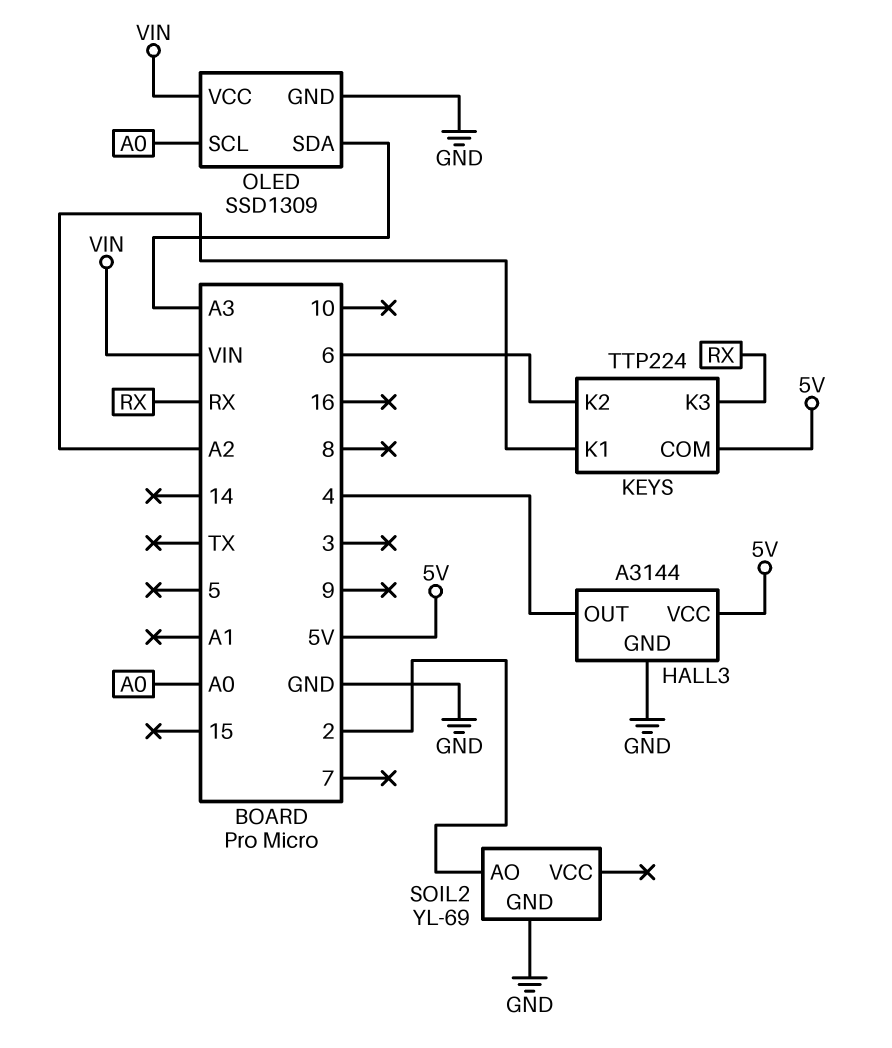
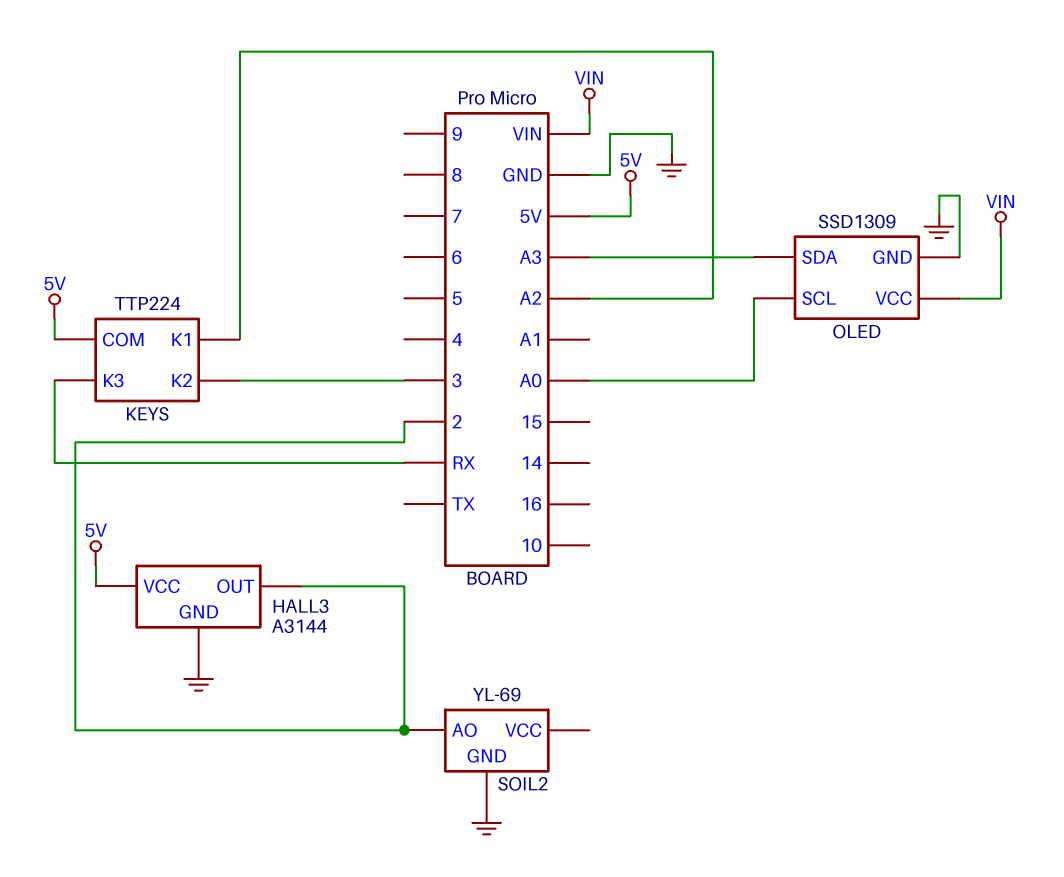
HALL3 pin OUT: 4 -> 2
KEYS pin K2: 6 -> 3

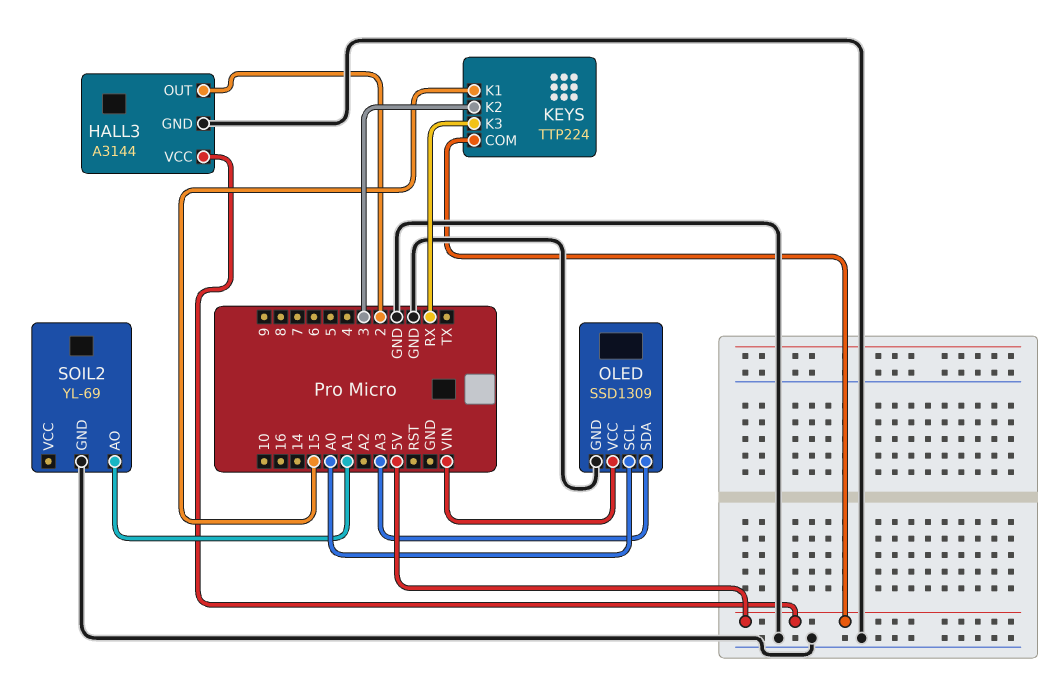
KEYS pin K1: A2 -> 15
SOIL2 pin AO: 2 -> A1

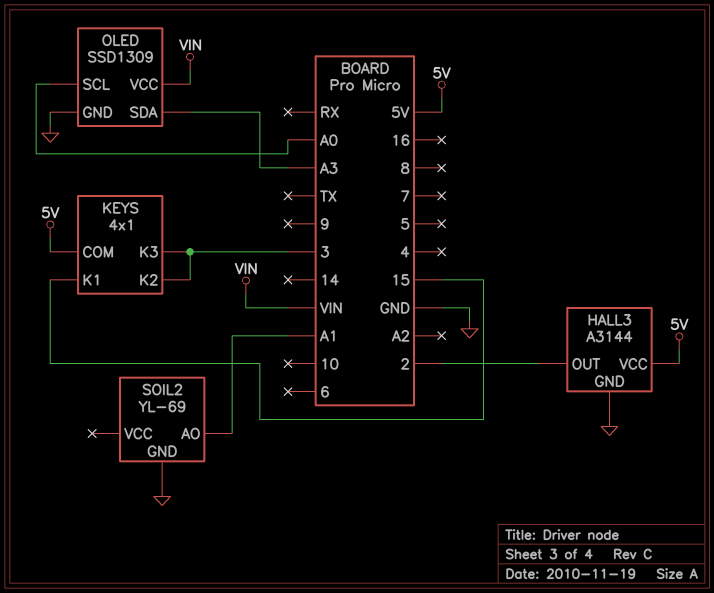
KEYS: TTP224 -> 4x1
KEYS pin K3: RX -> 3

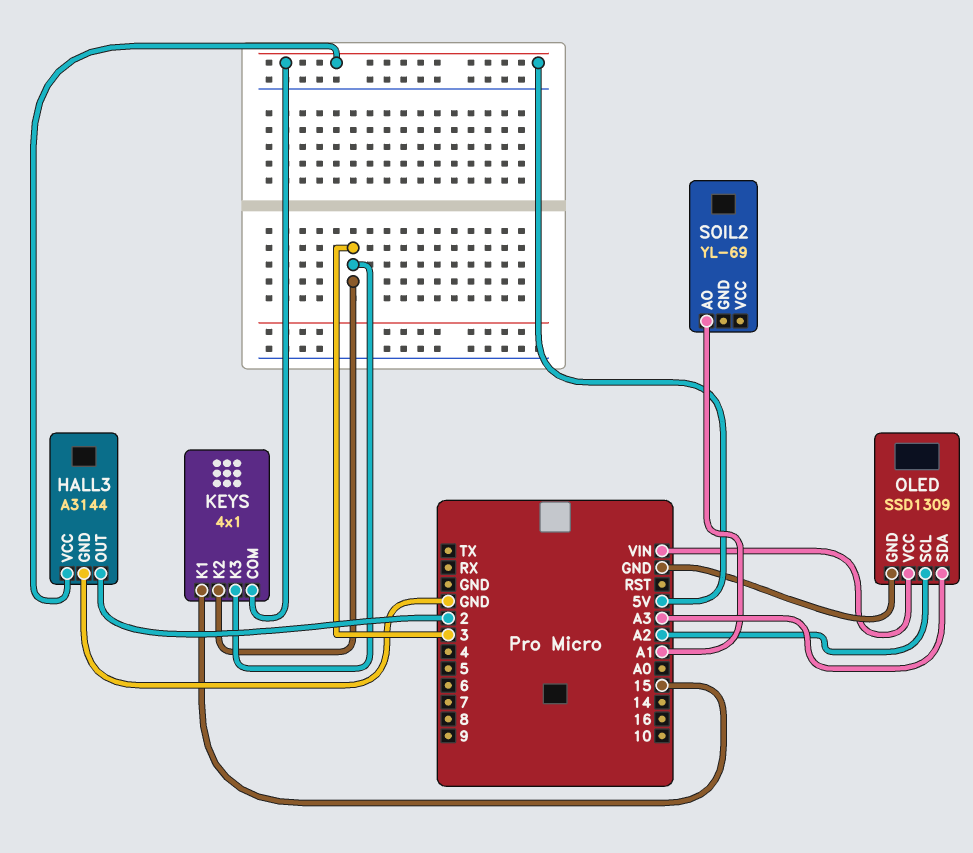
OLED pin SCL: A0 -> A2
SOIL2 pin GND: GND -> none

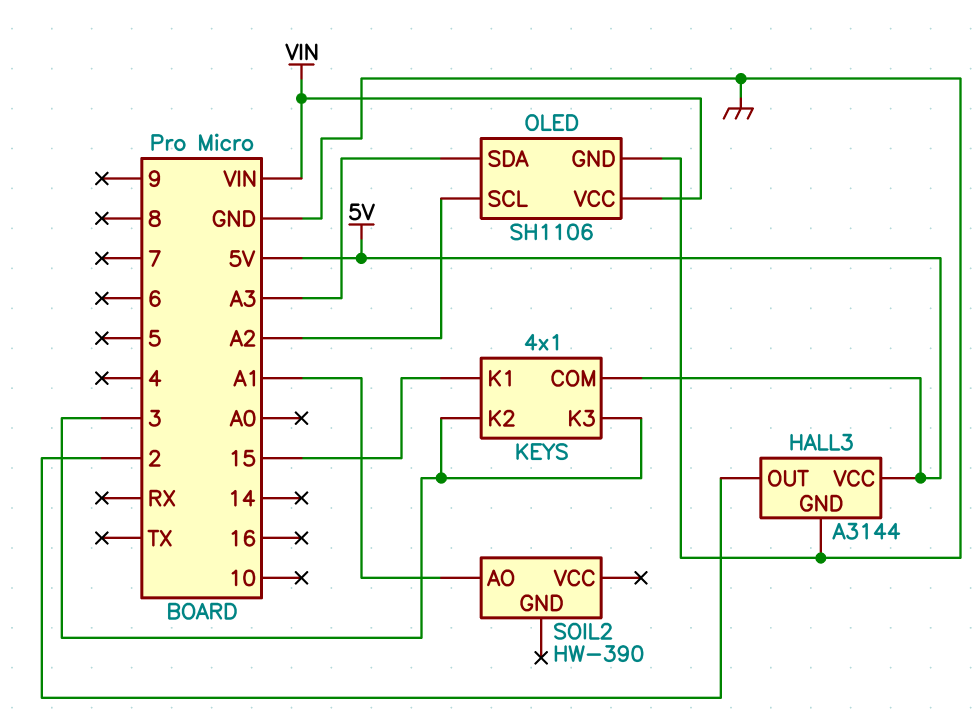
OLED: SSD1309 -> SH1106
SOIL2: YL-69 -> HW-390

